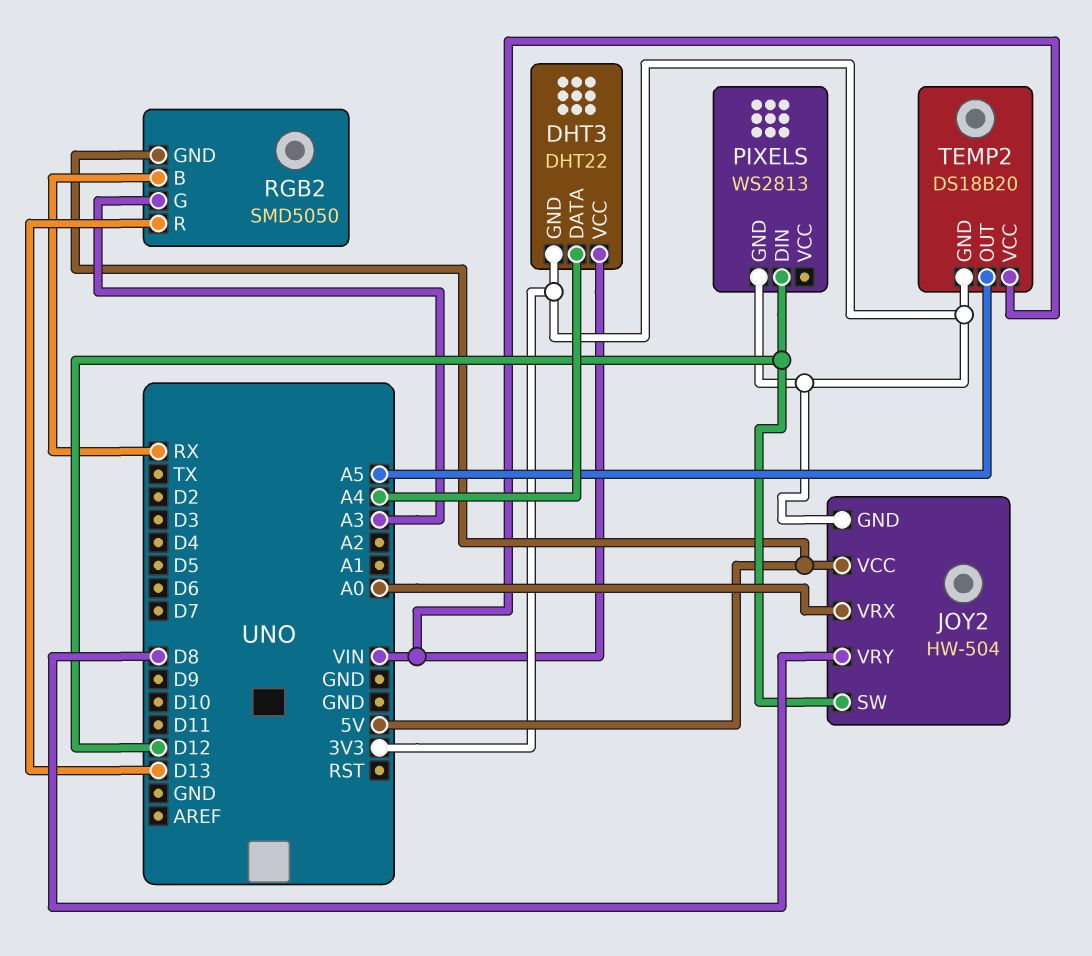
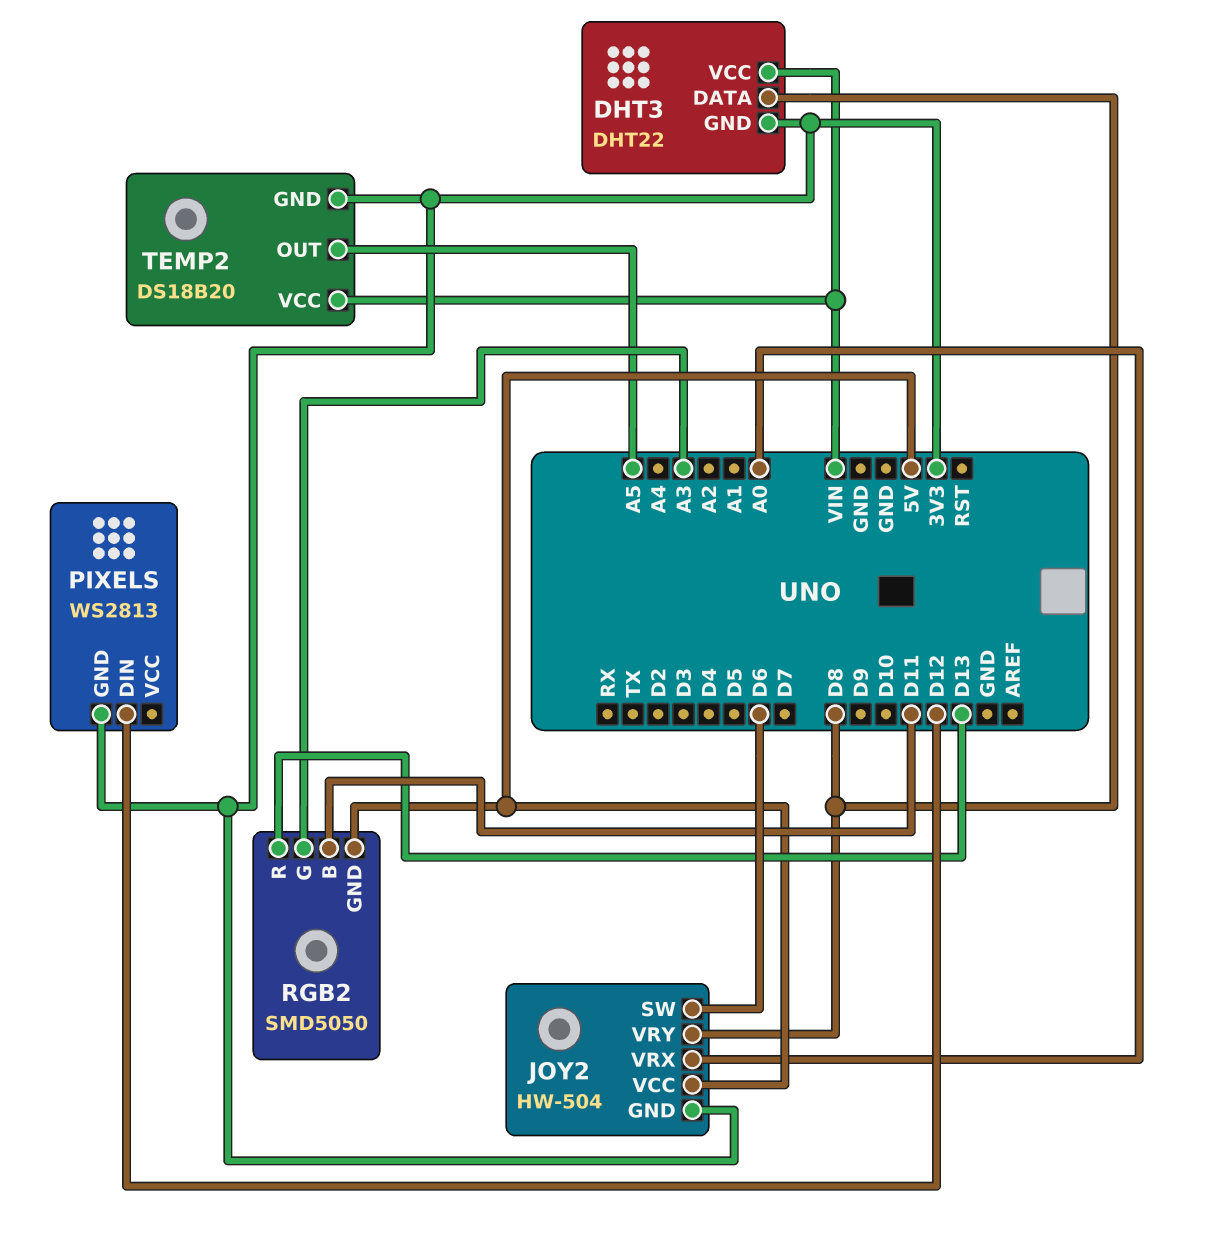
DHT3 pin DATA: A4 -> D8
JOY2 pin SW: D12 -> D6
RGB2 pin B: RX -> D11

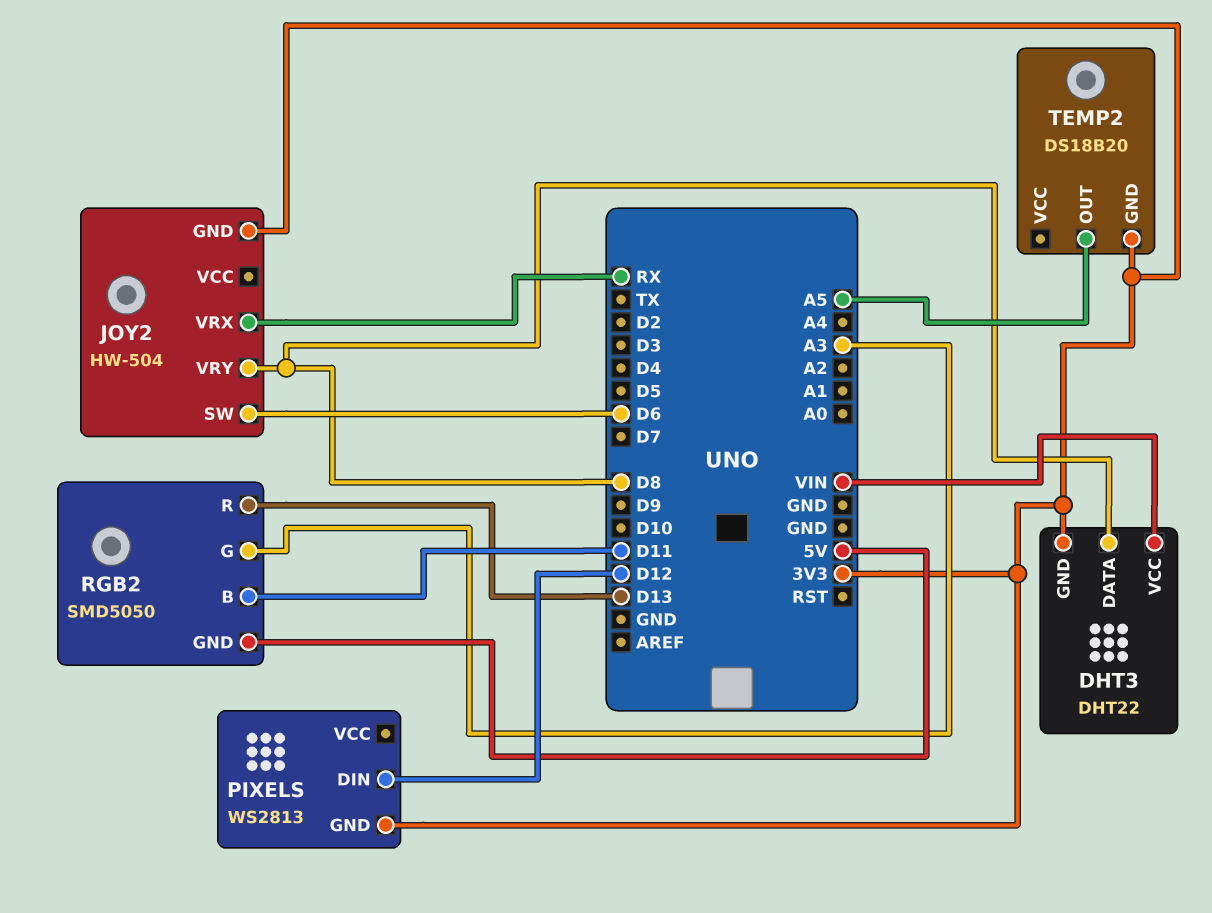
JOY2 pin VCC: 5V -> none
JOY2 pin VRX: A0 -> RX
TEMP2 pin VCC: VIN -> none

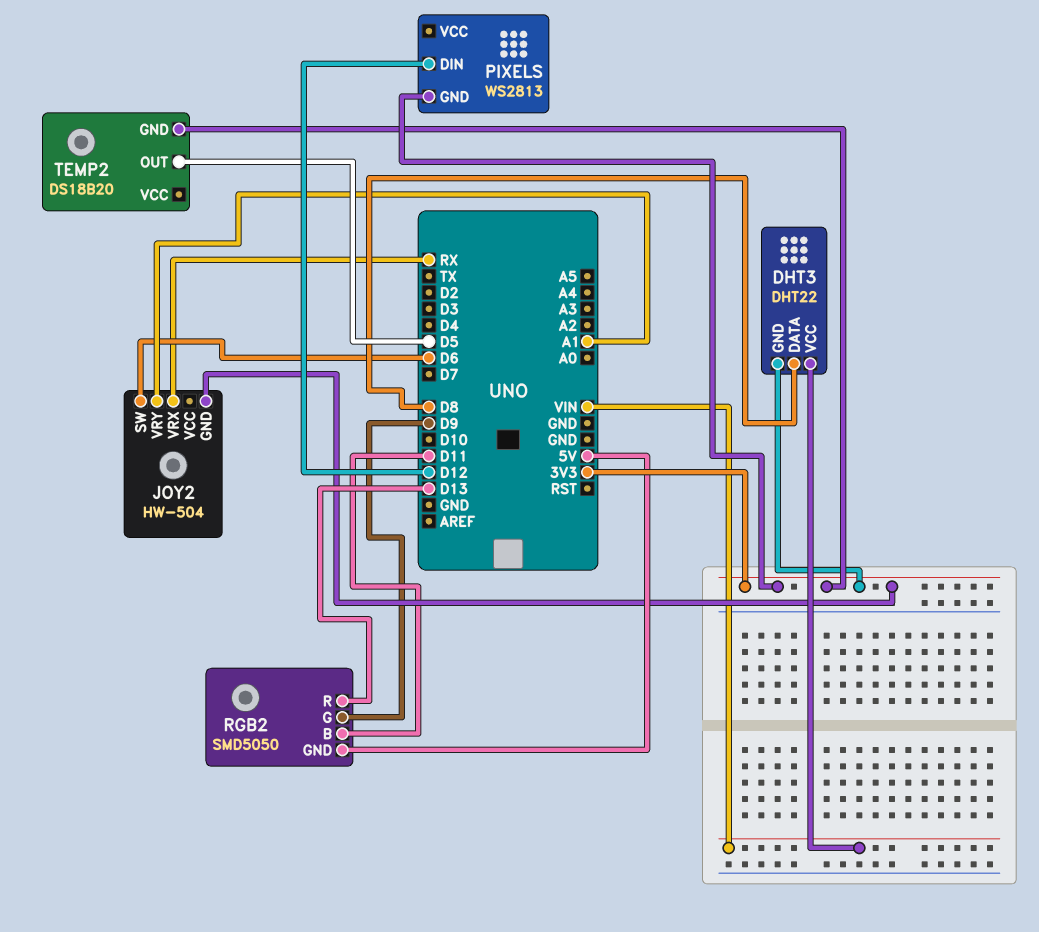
JOY2 pin VRY: D8 -> A1
RGB2 pin G: A3 -> D9
TEMP2 pin OUT: A5 -> D5

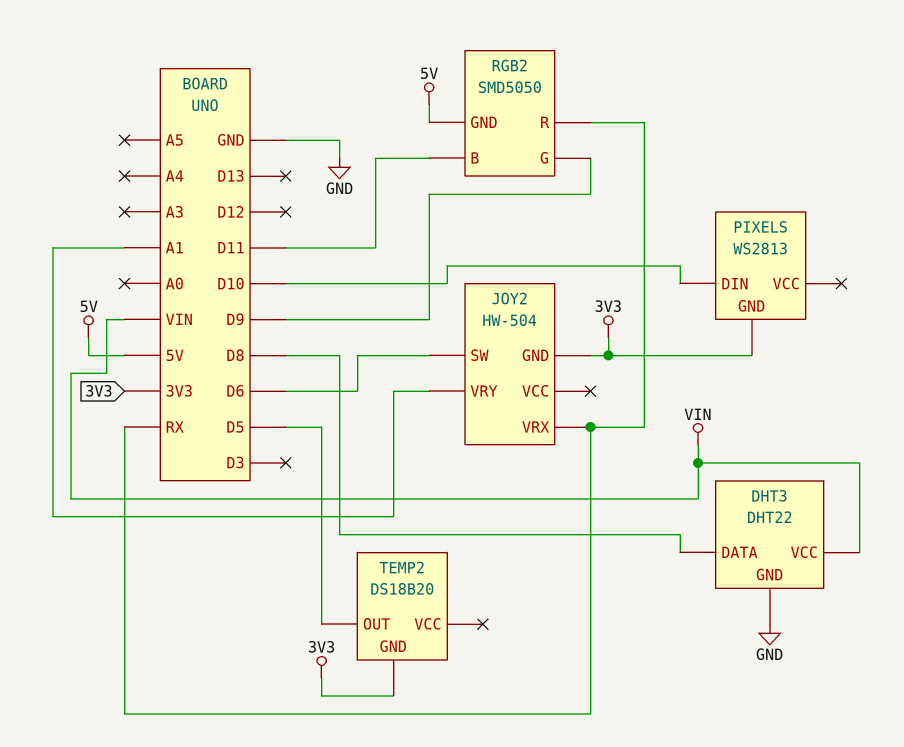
DHT3 pin GND: 3V3 -> GND
PIXELS pin DIN: D12 -> D10
RGB2 pin R: D13 -> RX

